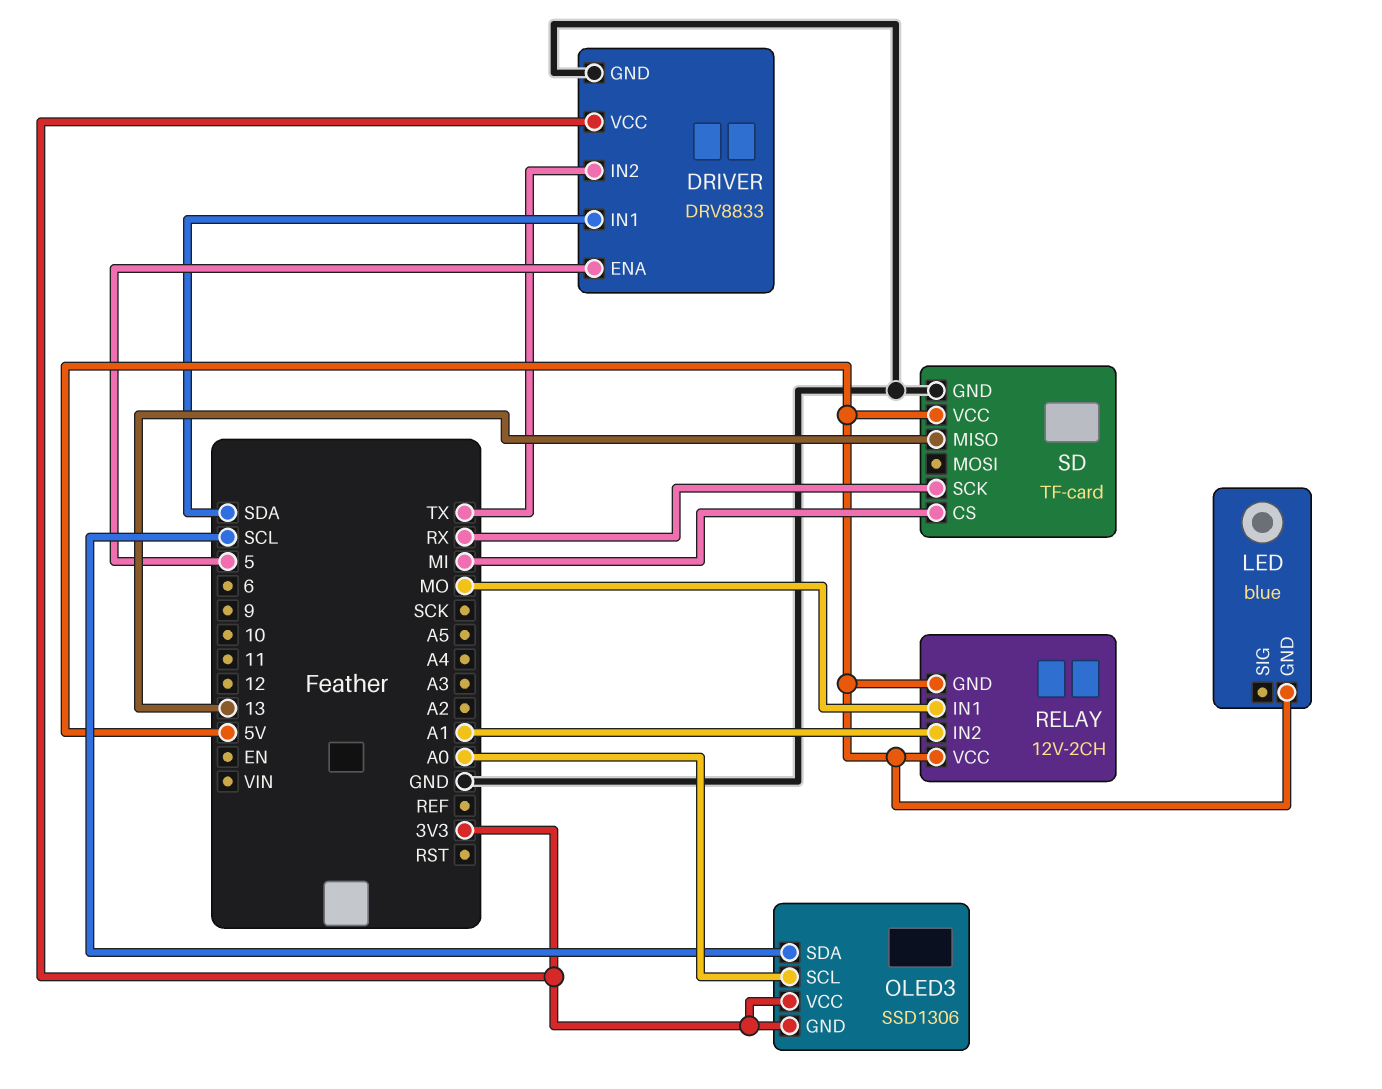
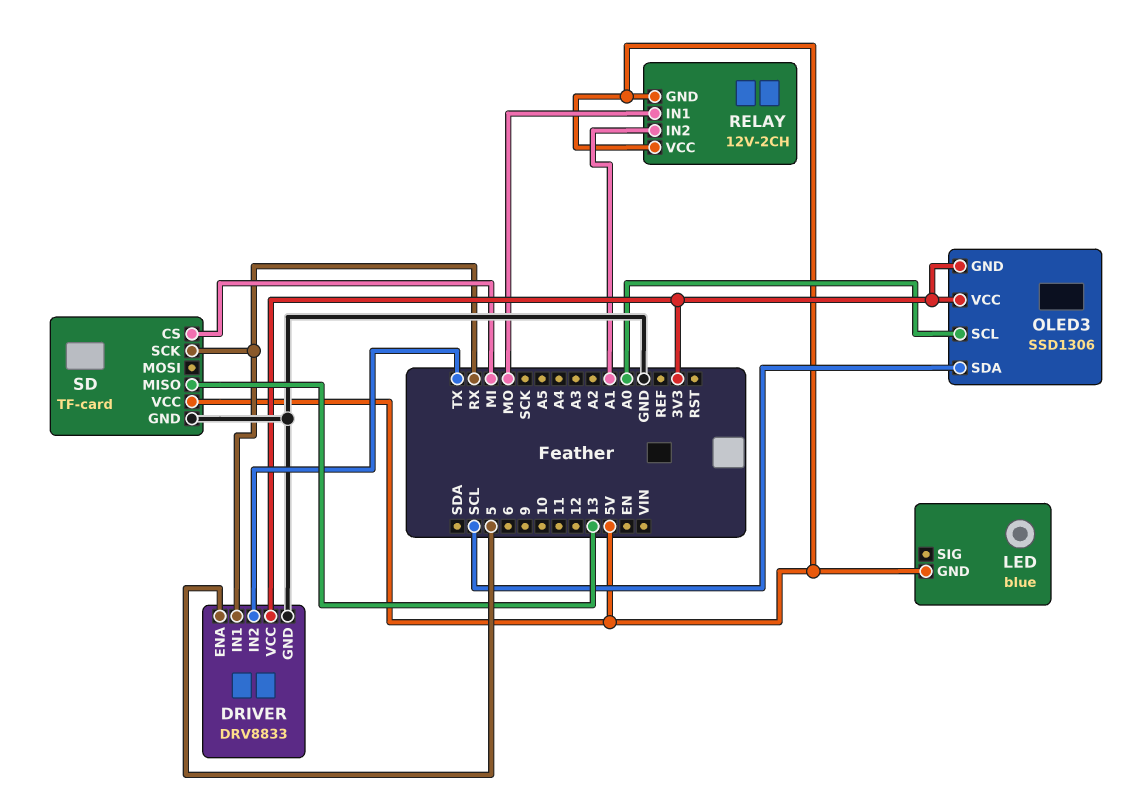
DRIVER pin IN1: SDA -> RX

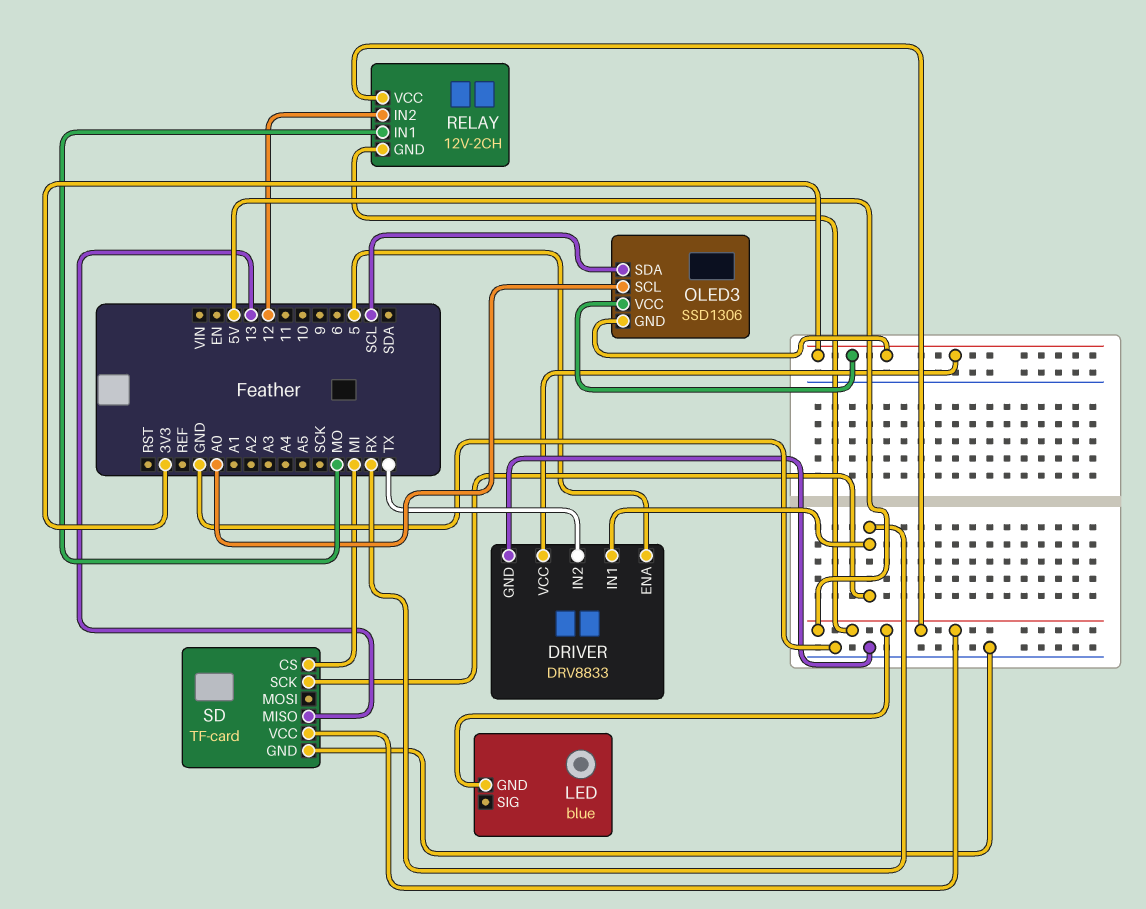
RELAY pin IN2: A1 -> 12

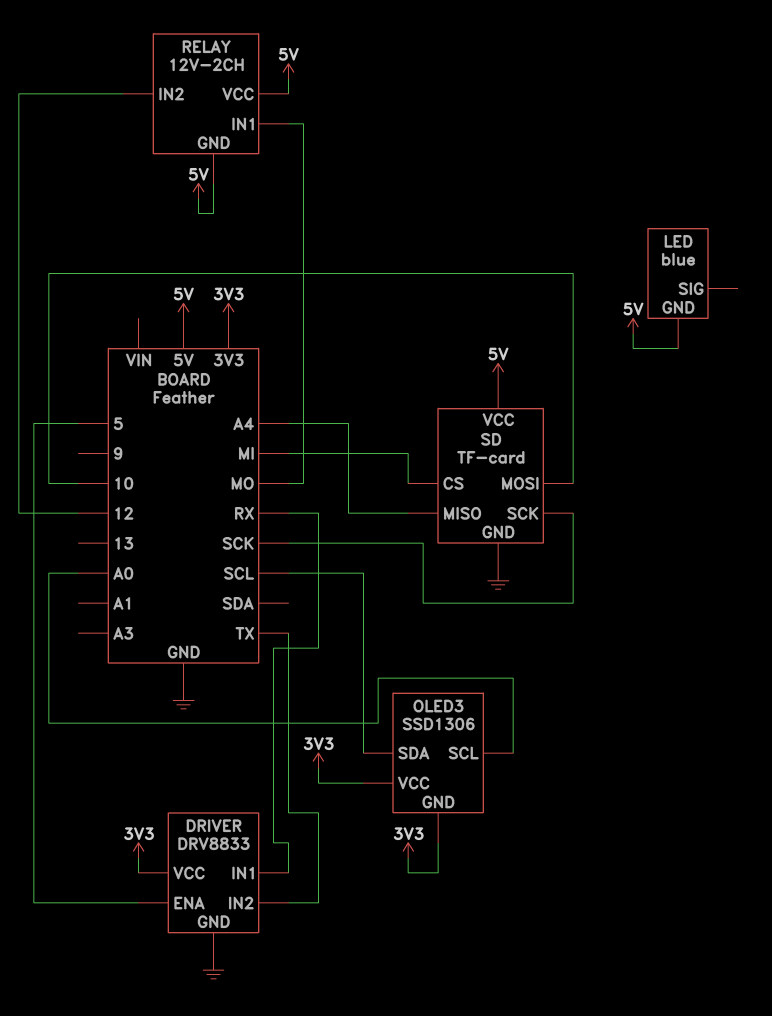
SD pin MISO: 13 -> A4
SD pin MOSI: none -> 10
SD pin SCK: RX -> SCK

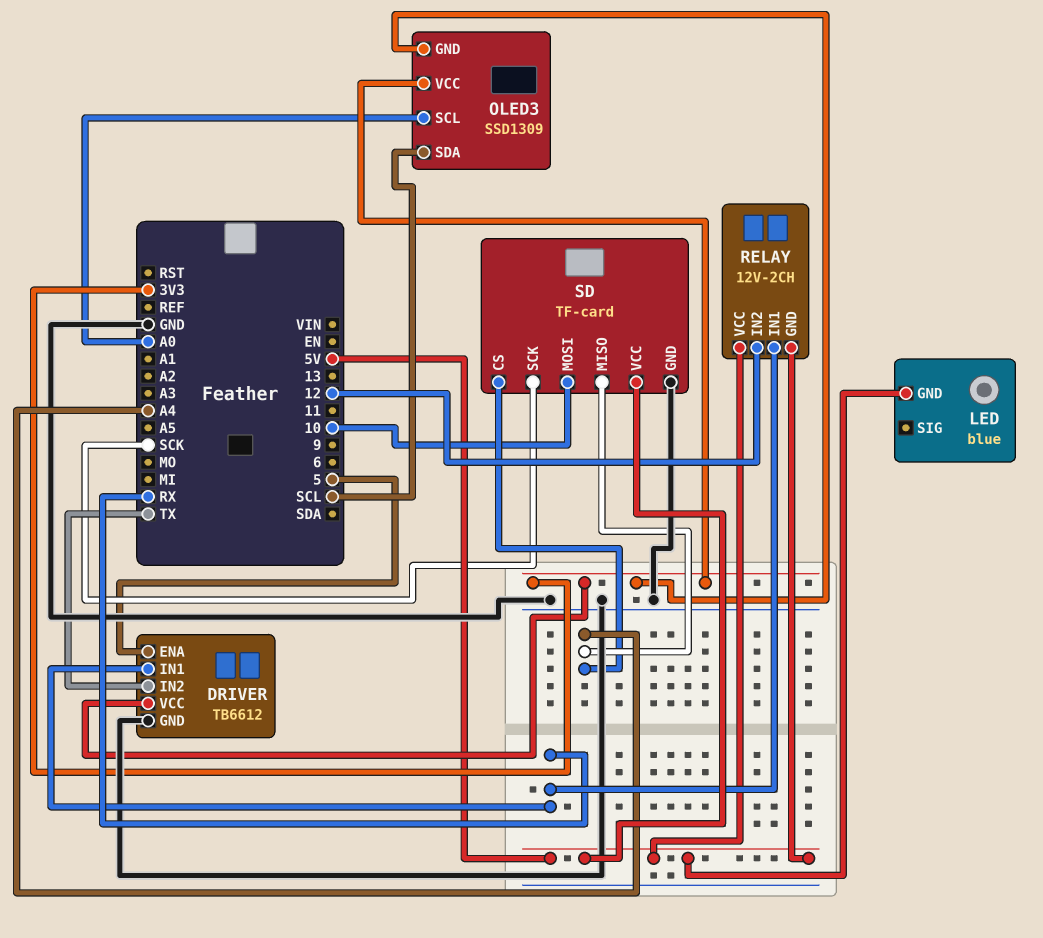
DRIVER: DRV8833 -> TB6612
OLED3: SSD1306 -> SSD1309
RELAY pin IN1: MO -> RX
SD pin CS: MI -> A4

